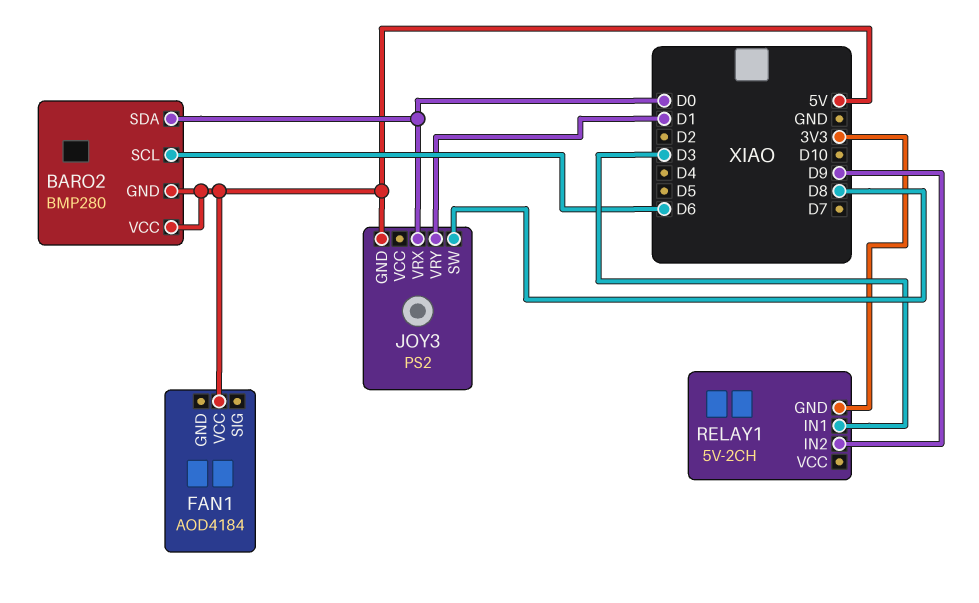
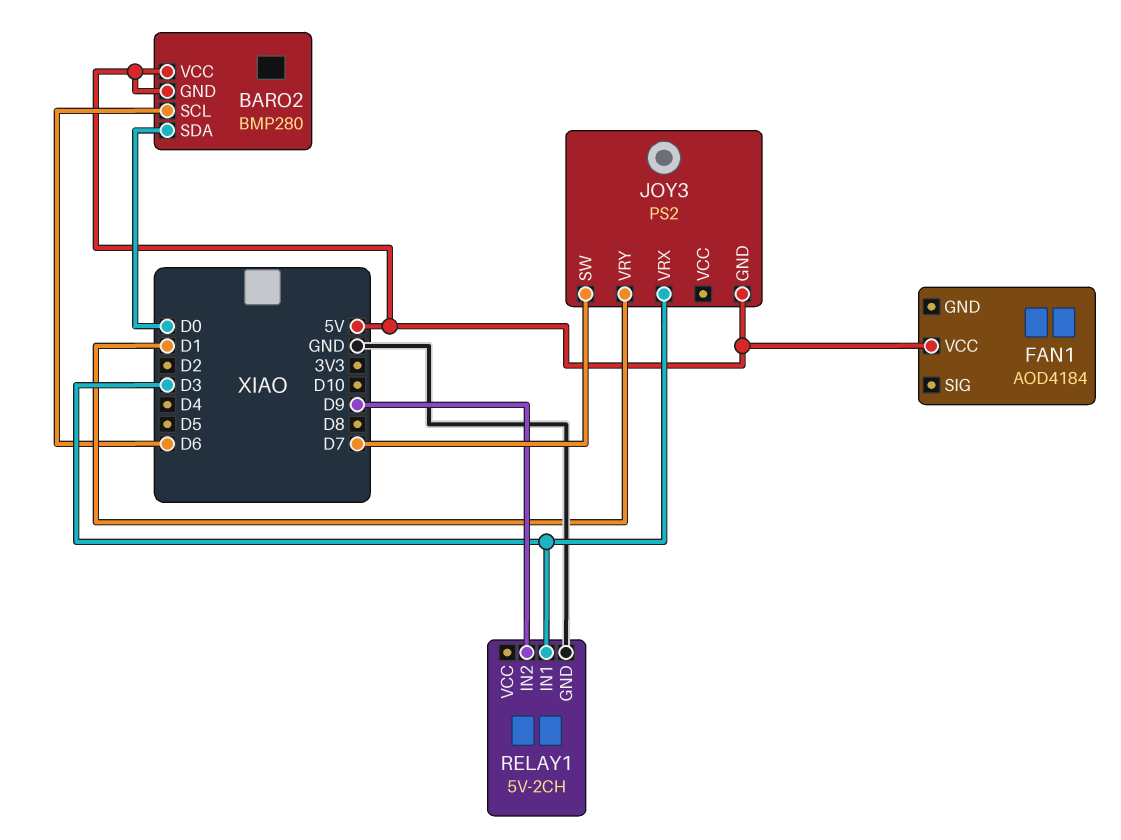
JOY3 pin SW: D8 -> D7
JOY3 pin VRX: D0 -> D3
RELAY1 pin GND: 3V3 -> GND

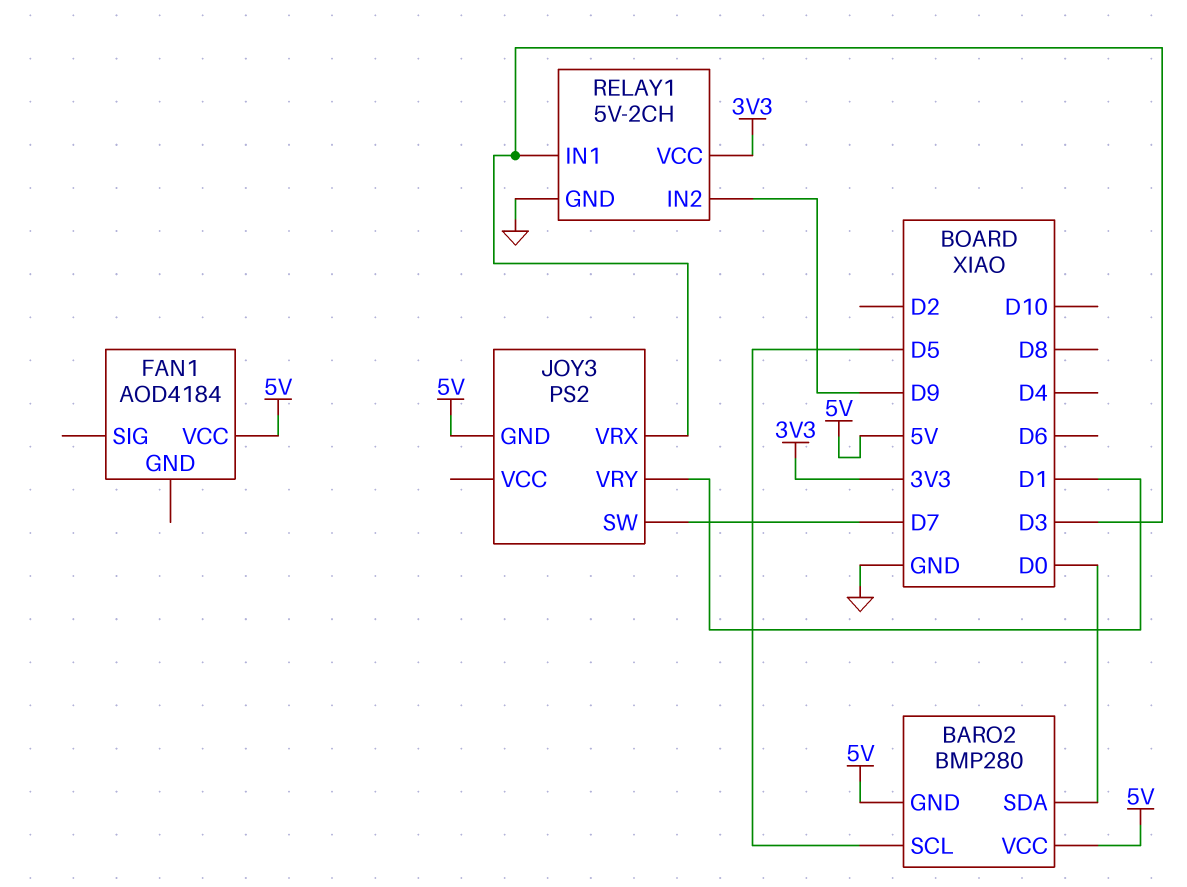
BARO2 pin SCL: D6 -> D5
RELAY1 pin VCC: none -> 3V3

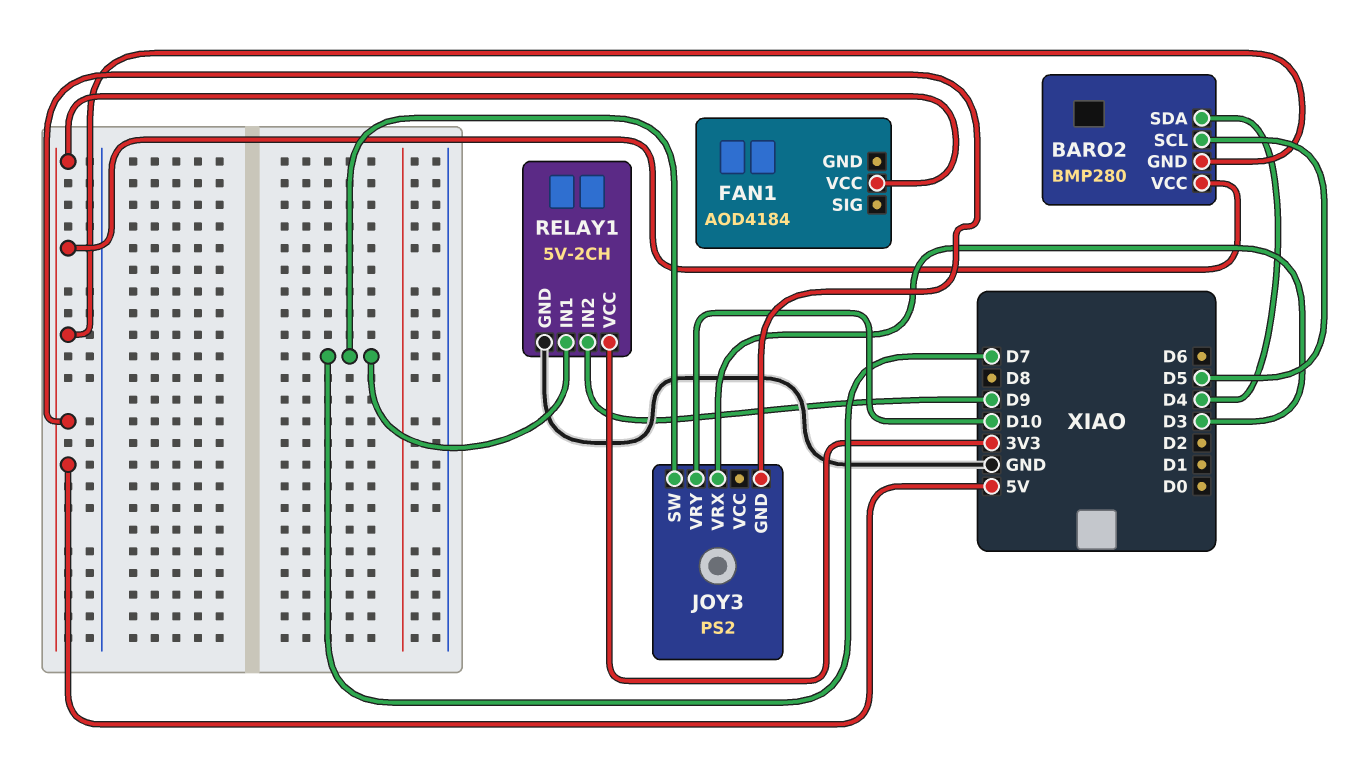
BARO2 pin SDA: D0 -> D4
JOY3 pin VRY: D1 -> D10
RELAY1 pin IN1: D3 -> D7

